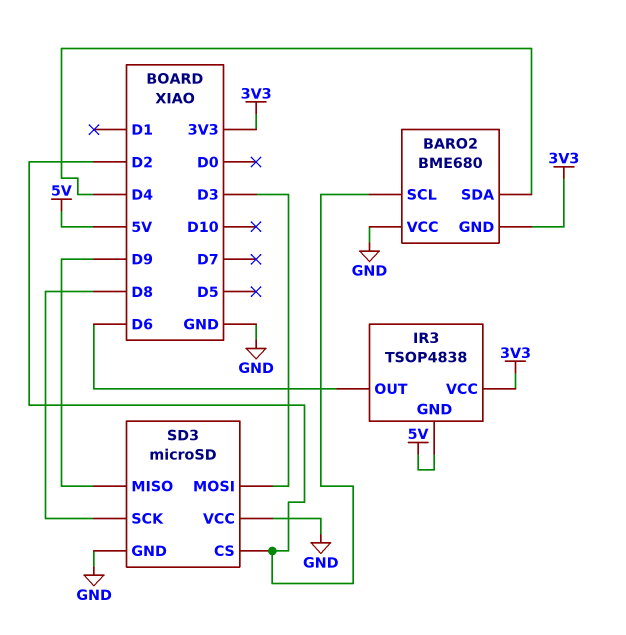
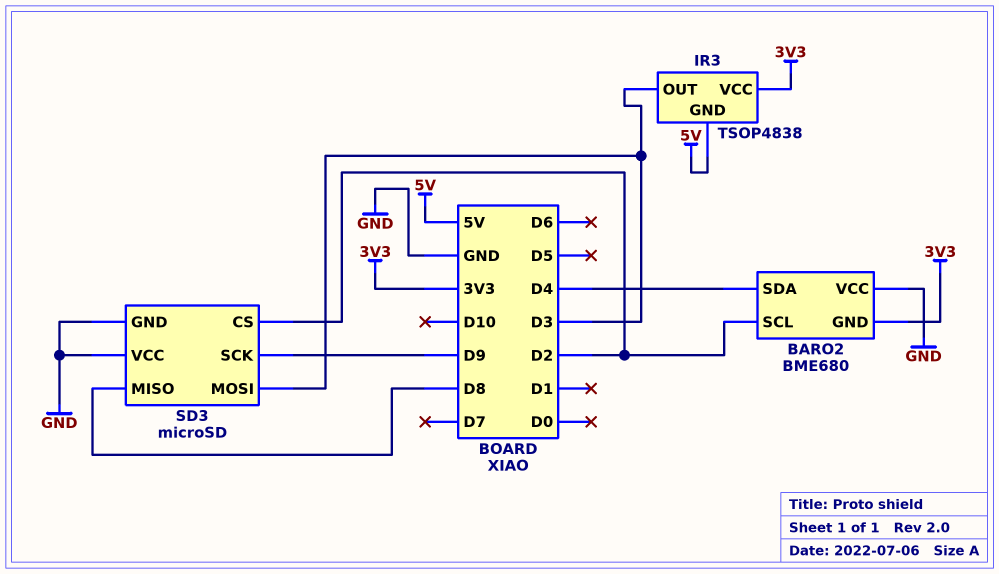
IR3 pin OUT: D6 -> D3
SD3 pin MISO: D9 -> D8
SD3 pin SCK: D8 -> D9

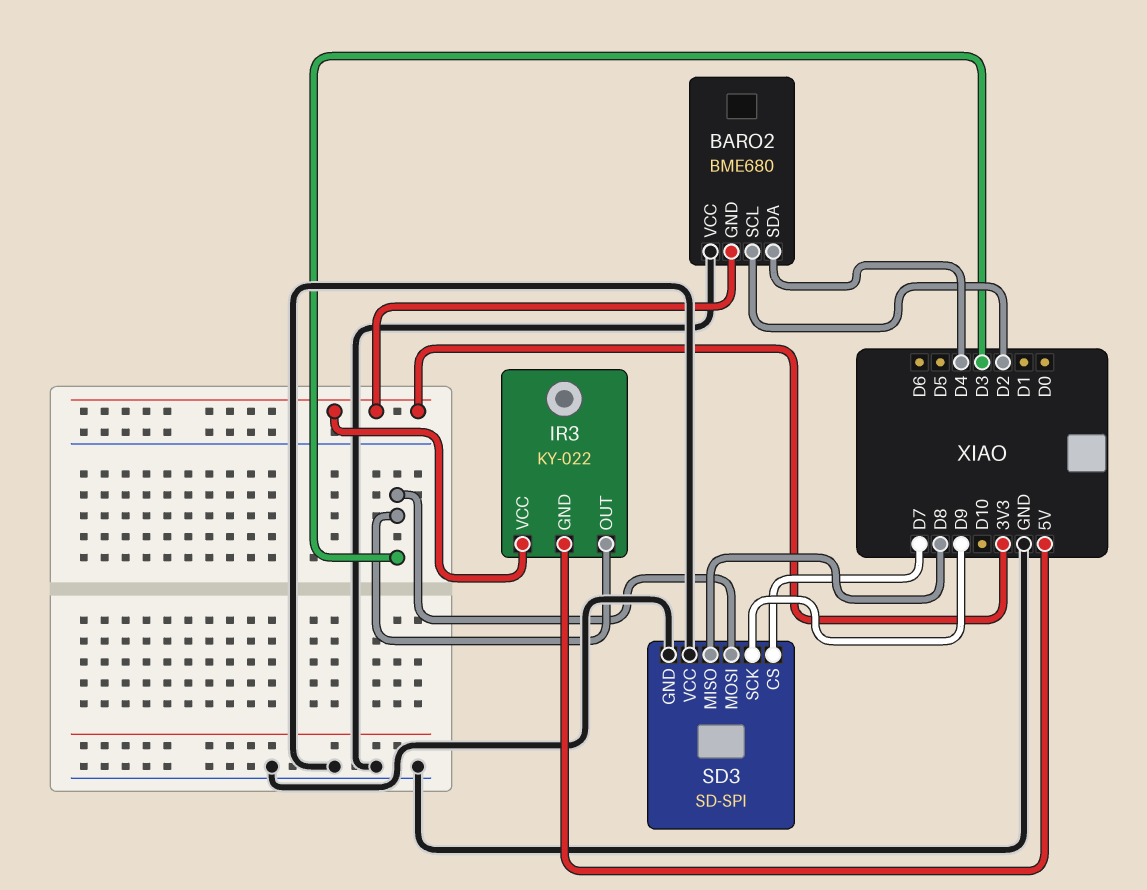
IR3: TSOP4838 -> KY-022
SD3: microSD -> SD-SPI
SD3 pin CS: D2 -> D7

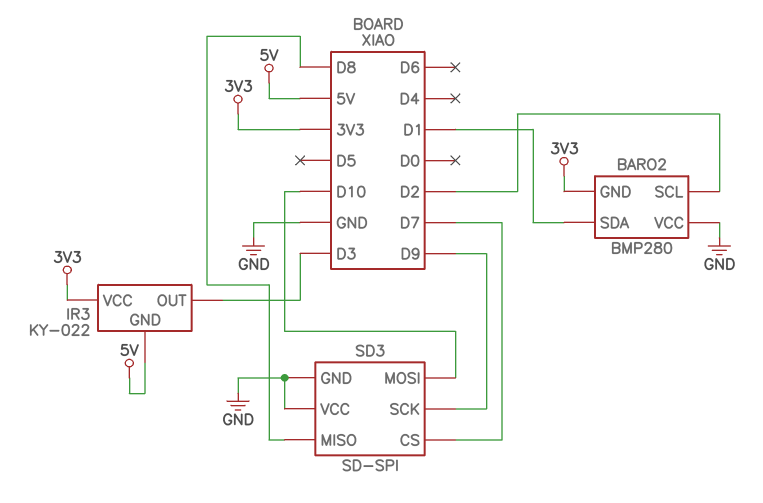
BARO2: BME680 -> BMP280
BARO2 pin SDA: D4 -> D1
SD3 pin MOSI: D3 -> D10

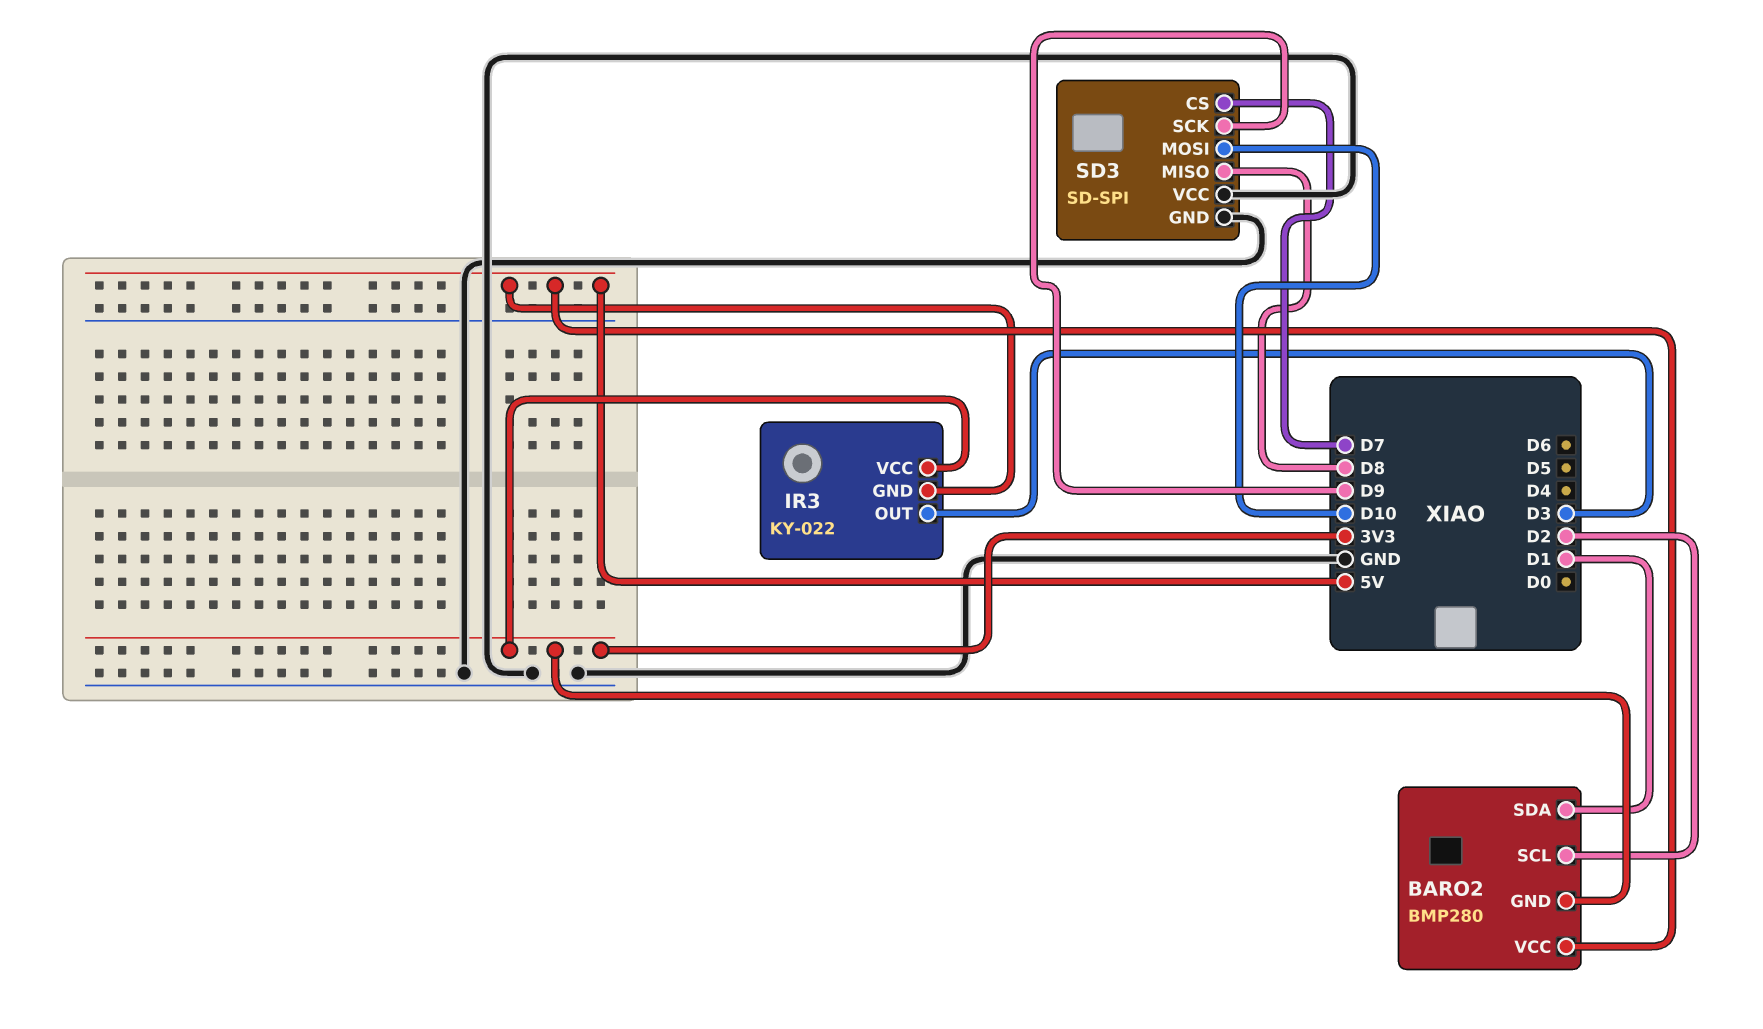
BARO2 pin VCC: GND -> 5V

